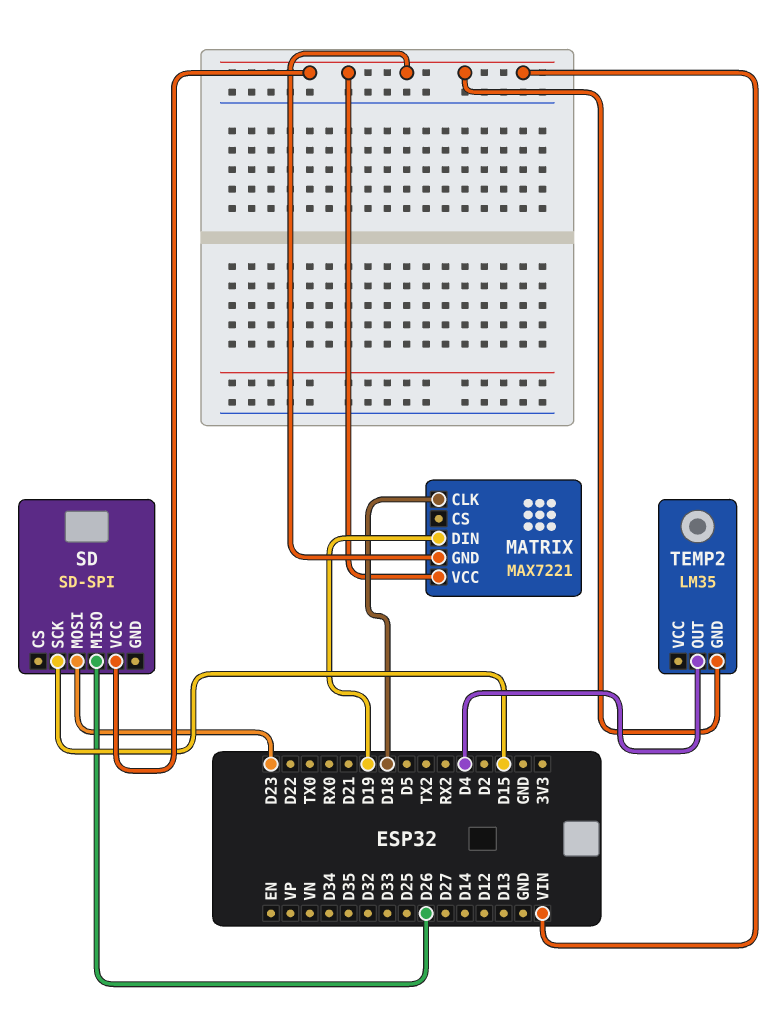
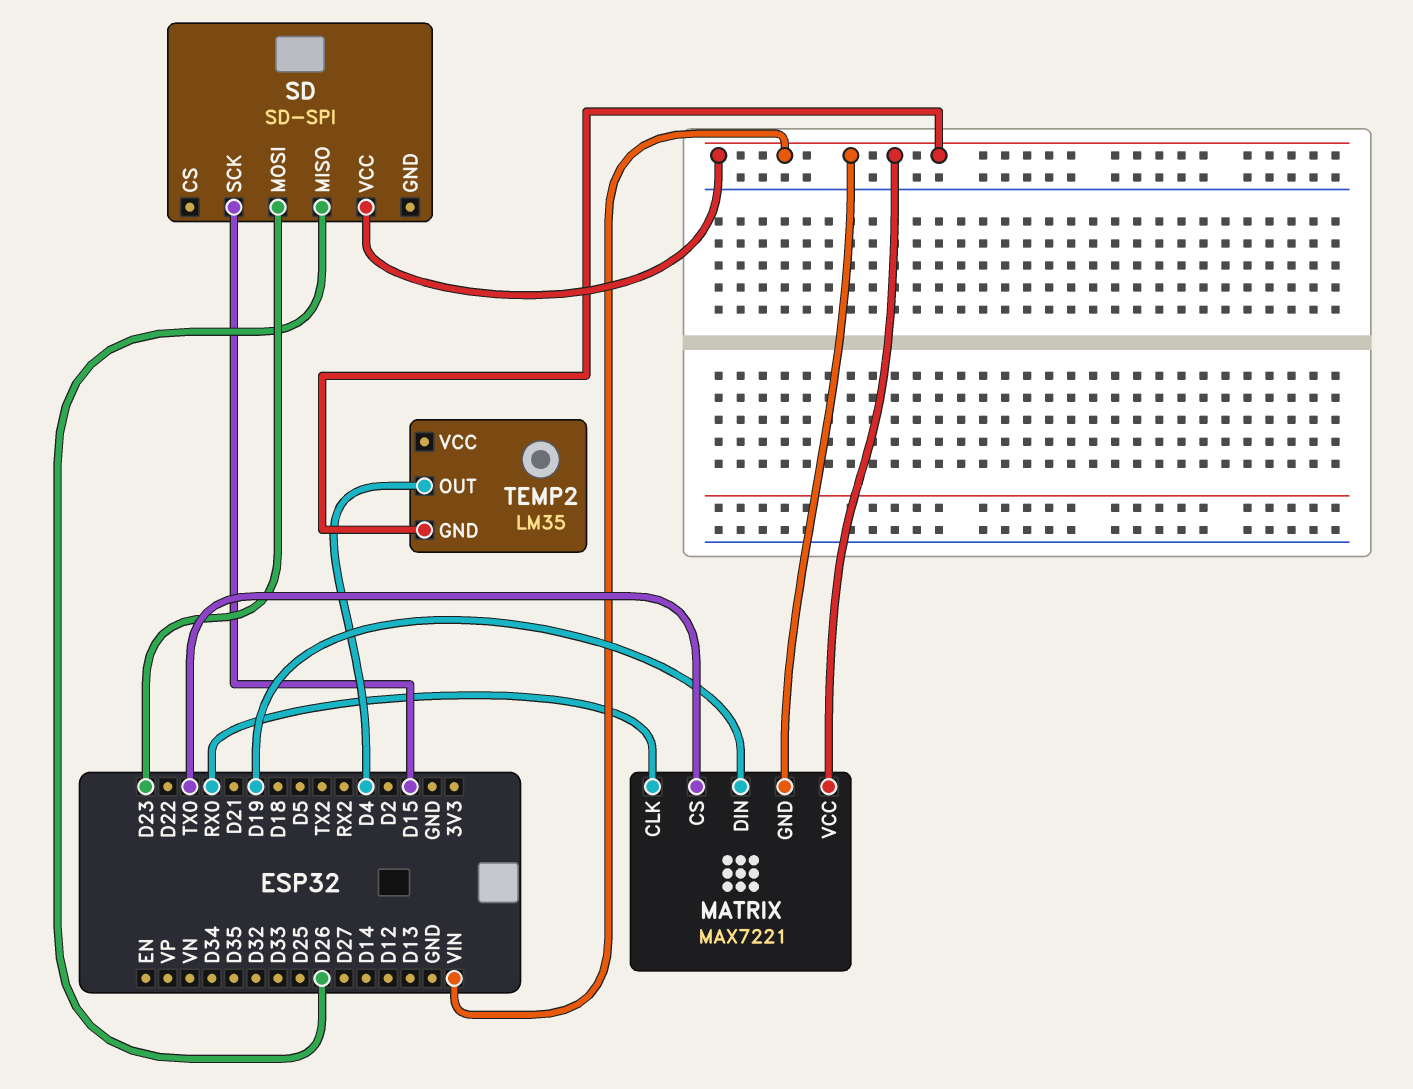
MATRIX pin CLK: D18 -> RX0
MATRIX pin CS: none -> TX0

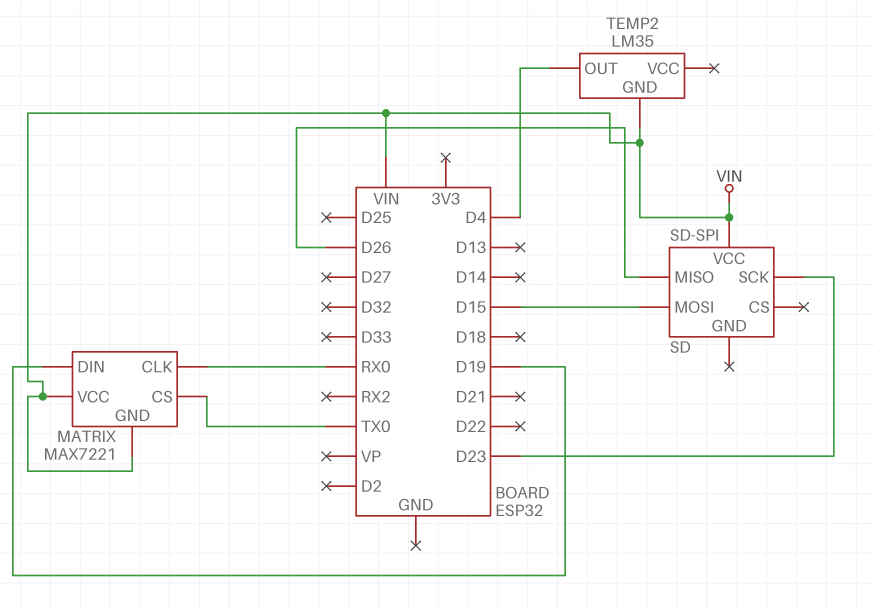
SD pin MOSI: D23 -> D15
SD pin SCK: D15 -> D23

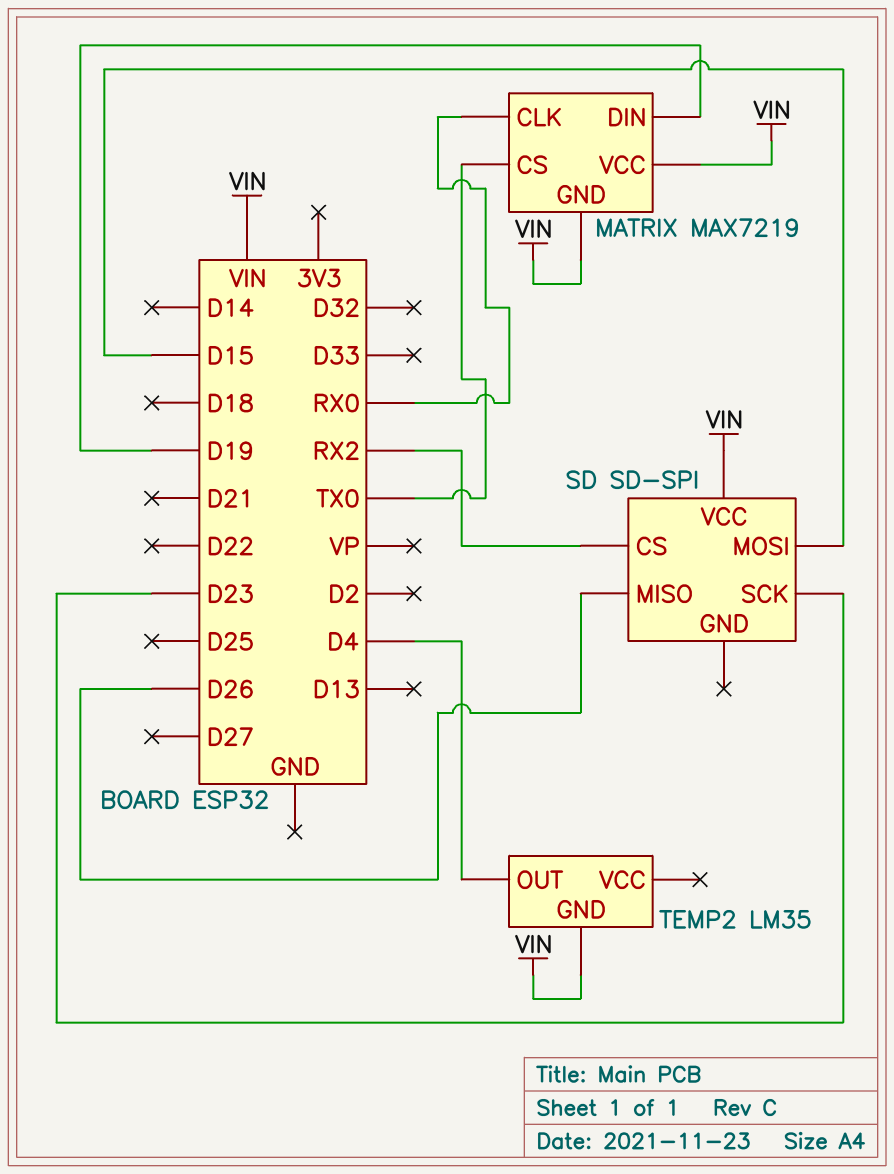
MATRIX: MAX7221 -> MAX7219
SD pin CS: none -> RX2

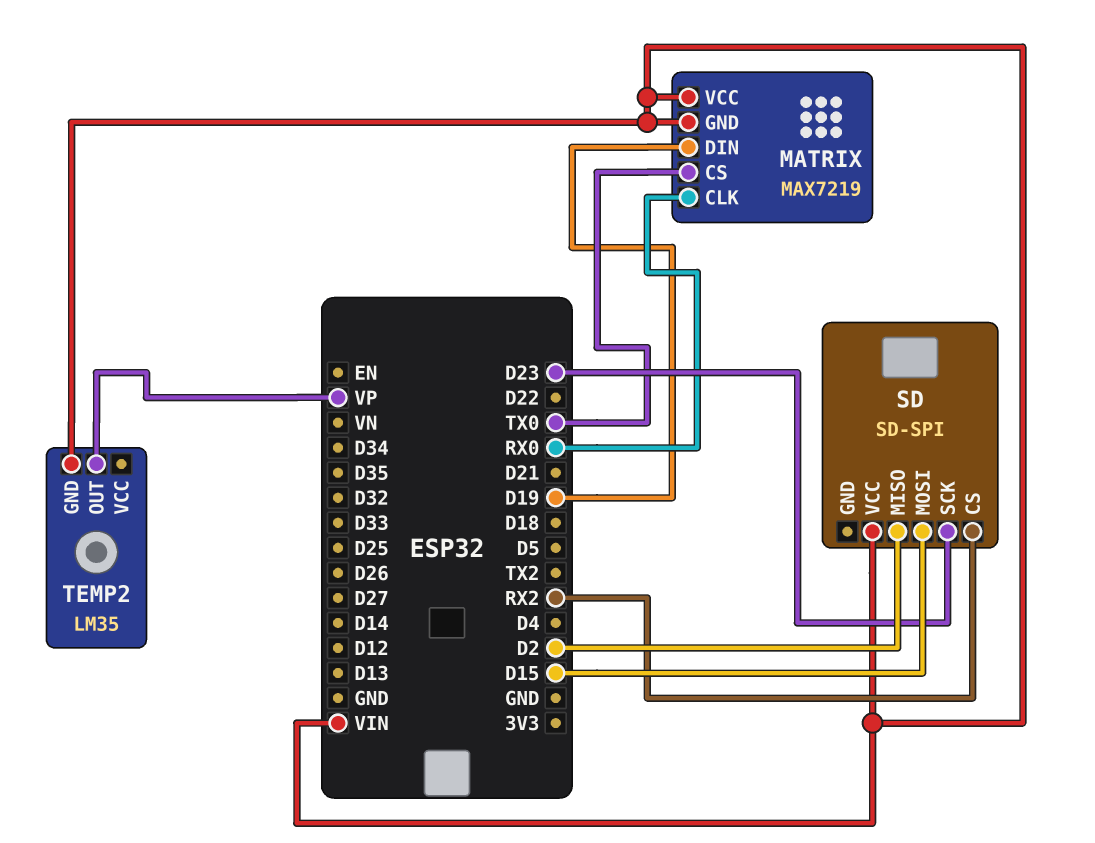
SD pin MISO: D26 -> D2
TEMP2 pin OUT: D4 -> VP

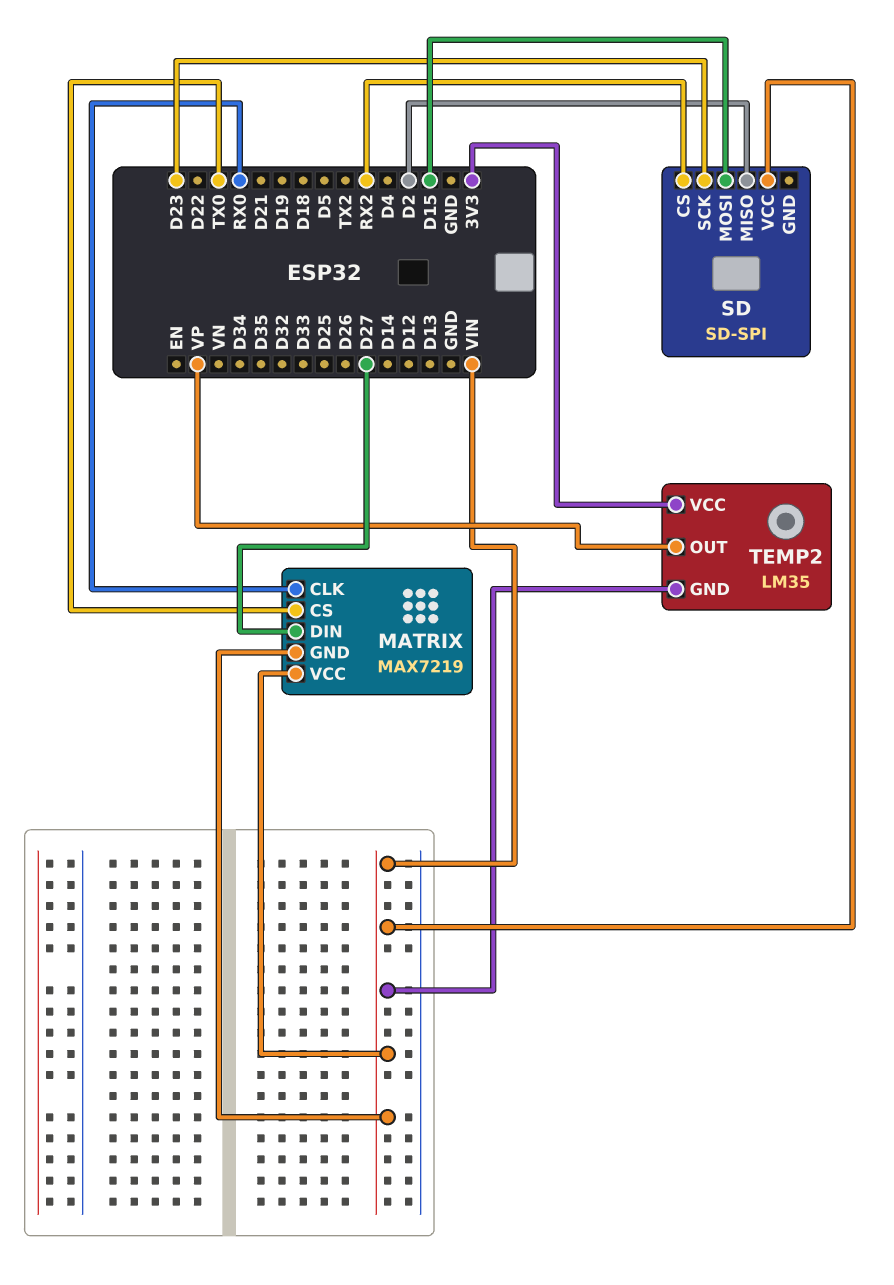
MATRIX pin DIN: D19 -> D27
TEMP2 pin VCC: none -> 3V3

